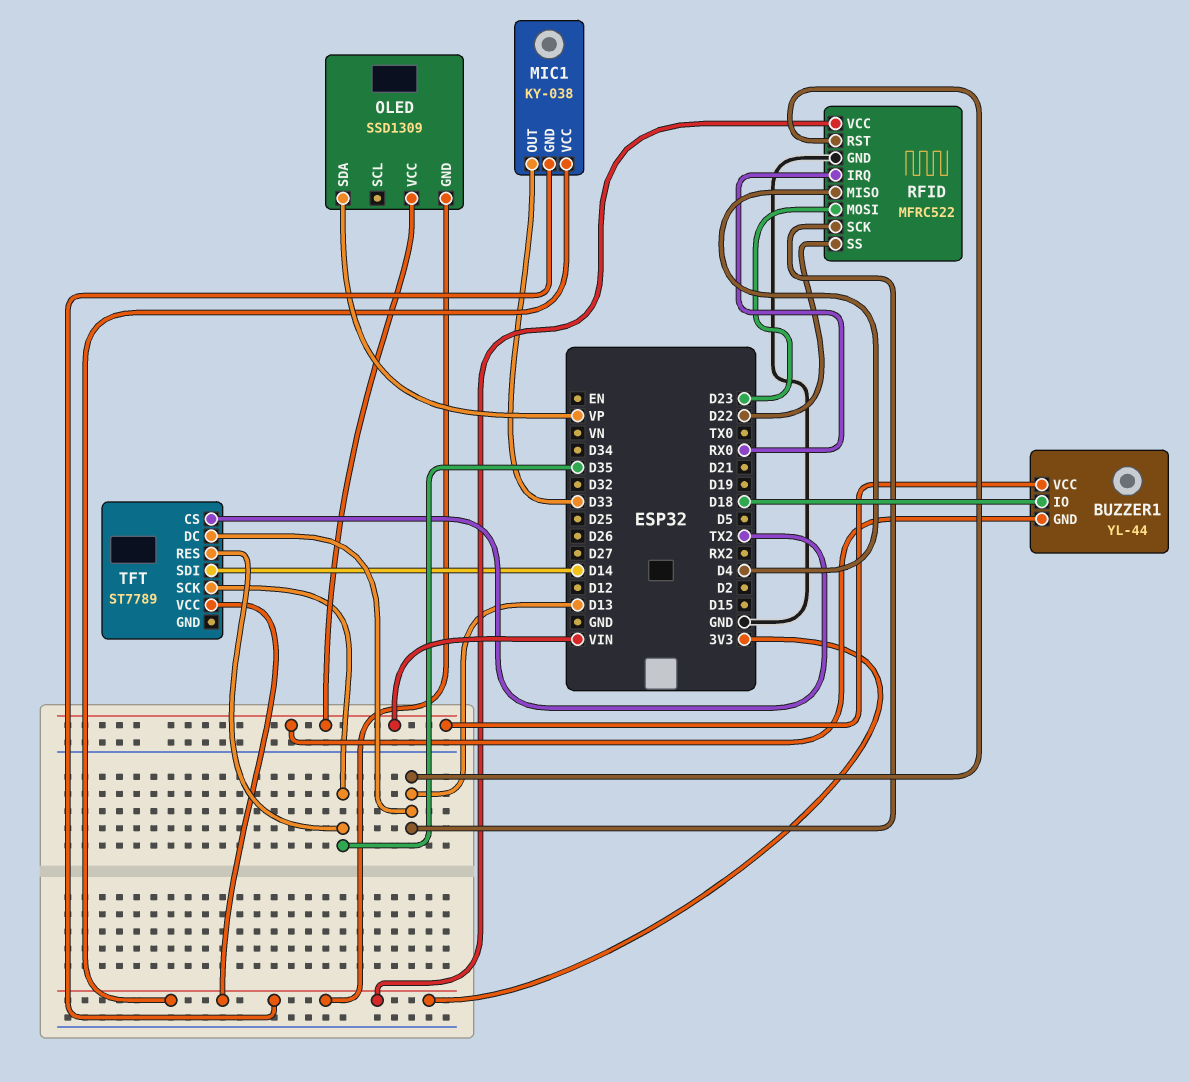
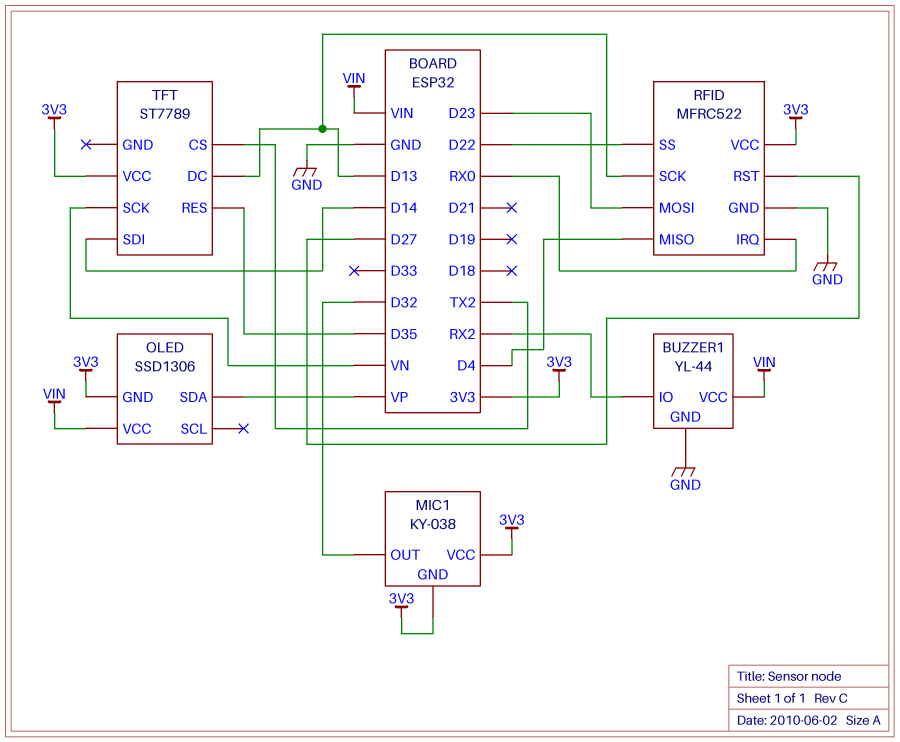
BUZZER1 pin GND: VIN -> GND
BUZZER1 pin IO: D18 -> RX2
MIC1 pin OUT: D33 -> D32
OLED: SSD1309 -> SSD1306
RFID pin RST: D13 -> D27
TFT pin SCK: D35 -> VN

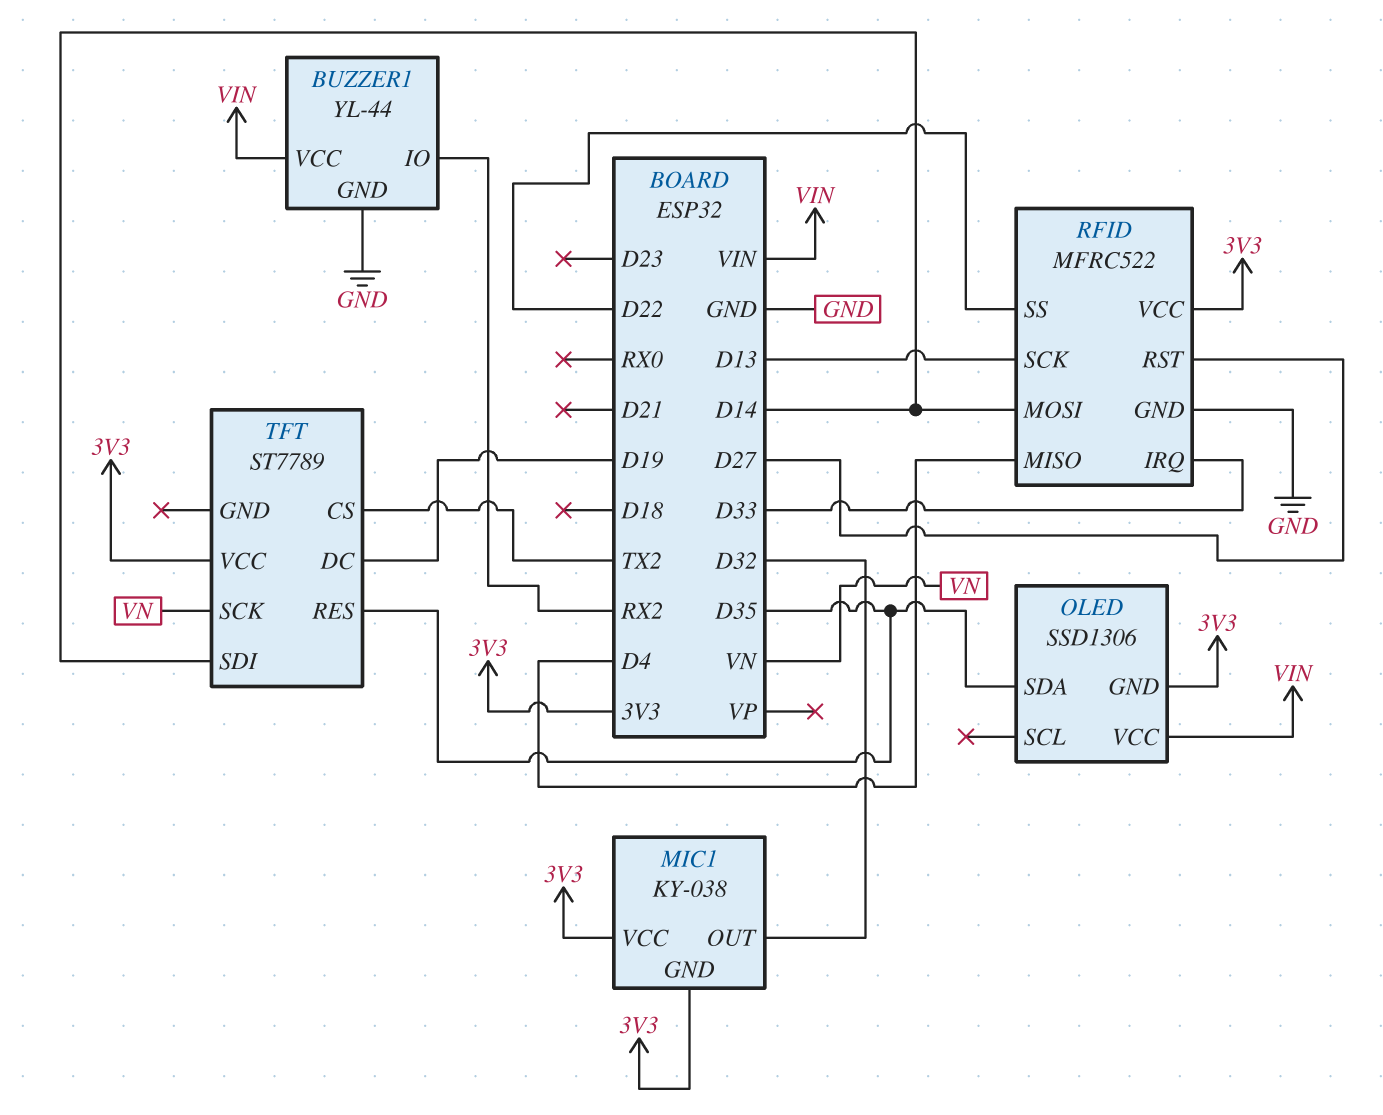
OLED pin SDA: VP -> D35
RFID pin IRQ: RX0 -> D33
RFID pin MOSI: D23 -> D14
TFT pin DC: D13 -> D19

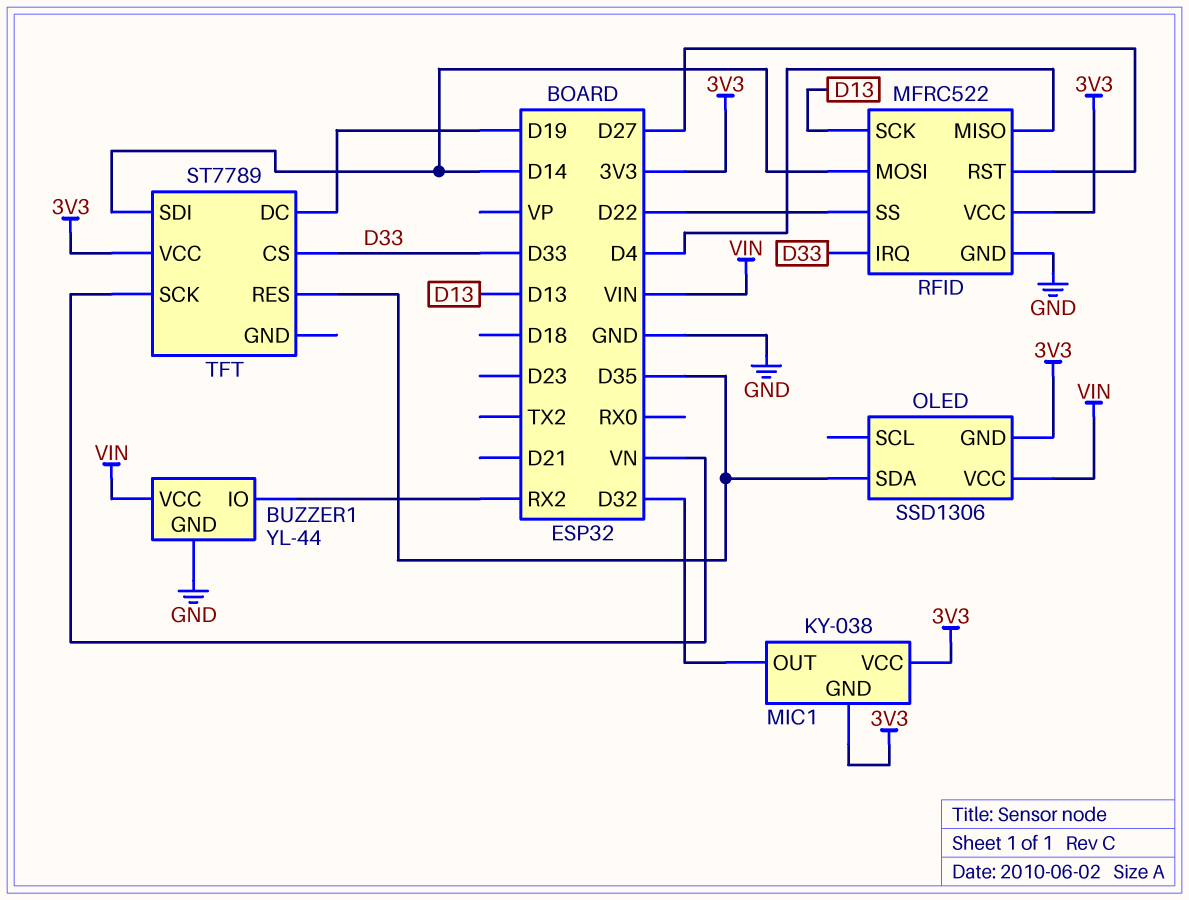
TFT pin CS: TX2 -> D33

